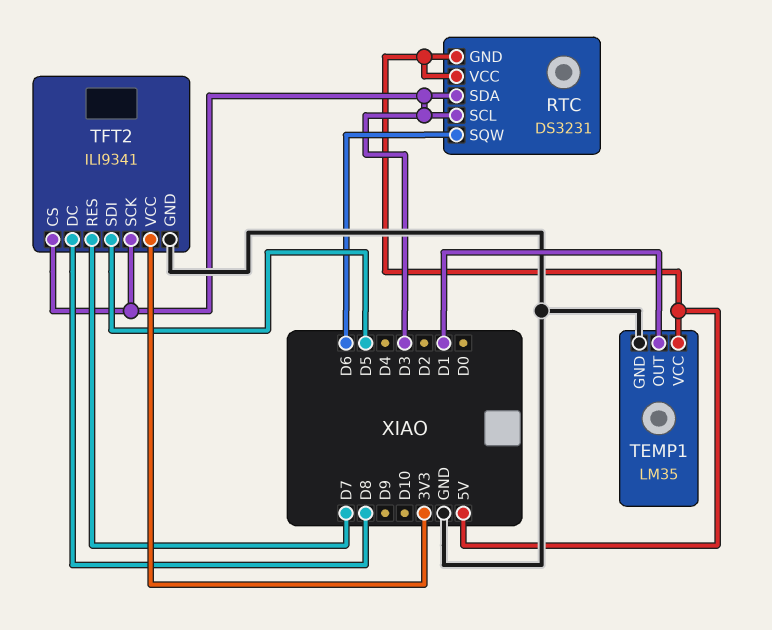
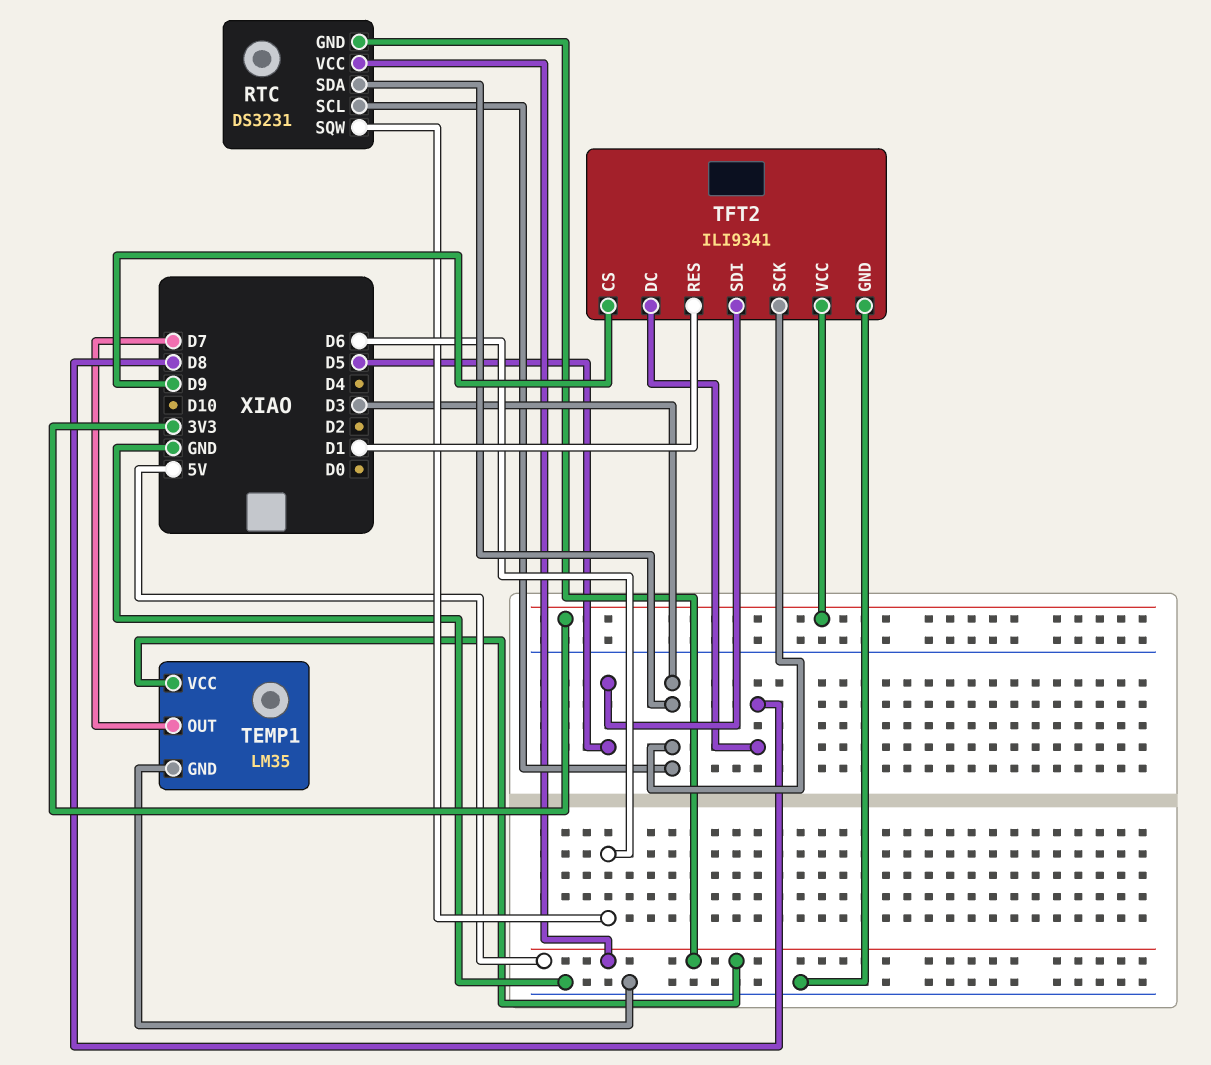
TEMP1 pin OUT: D1 -> D7
TFT2 pin CS: D3 -> D9
TFT2 pin RES: D7 -> D1

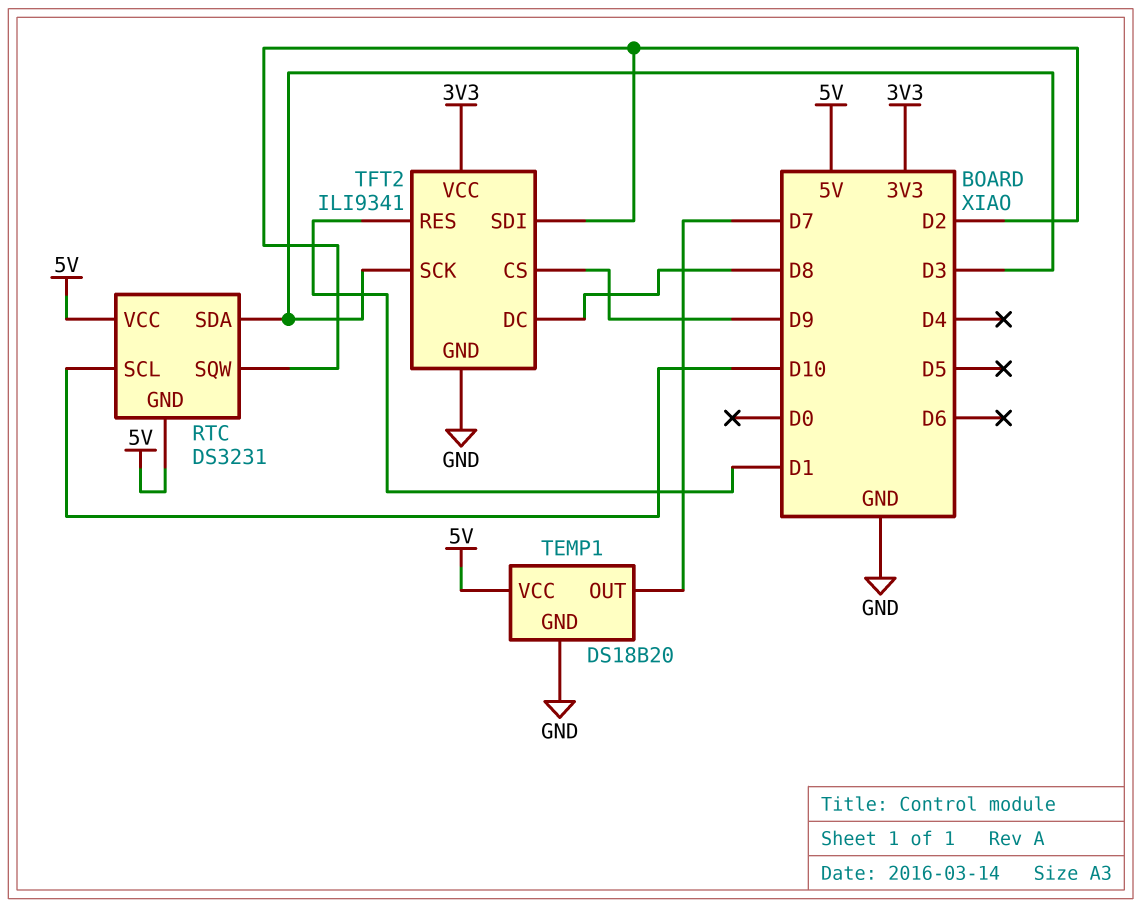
RTC pin SCL: D3 -> D10
RTC pin SQW: D6 -> D2
TEMP1: LM35 -> DS18B20
TFT2 pin SDI: D5 -> D2

